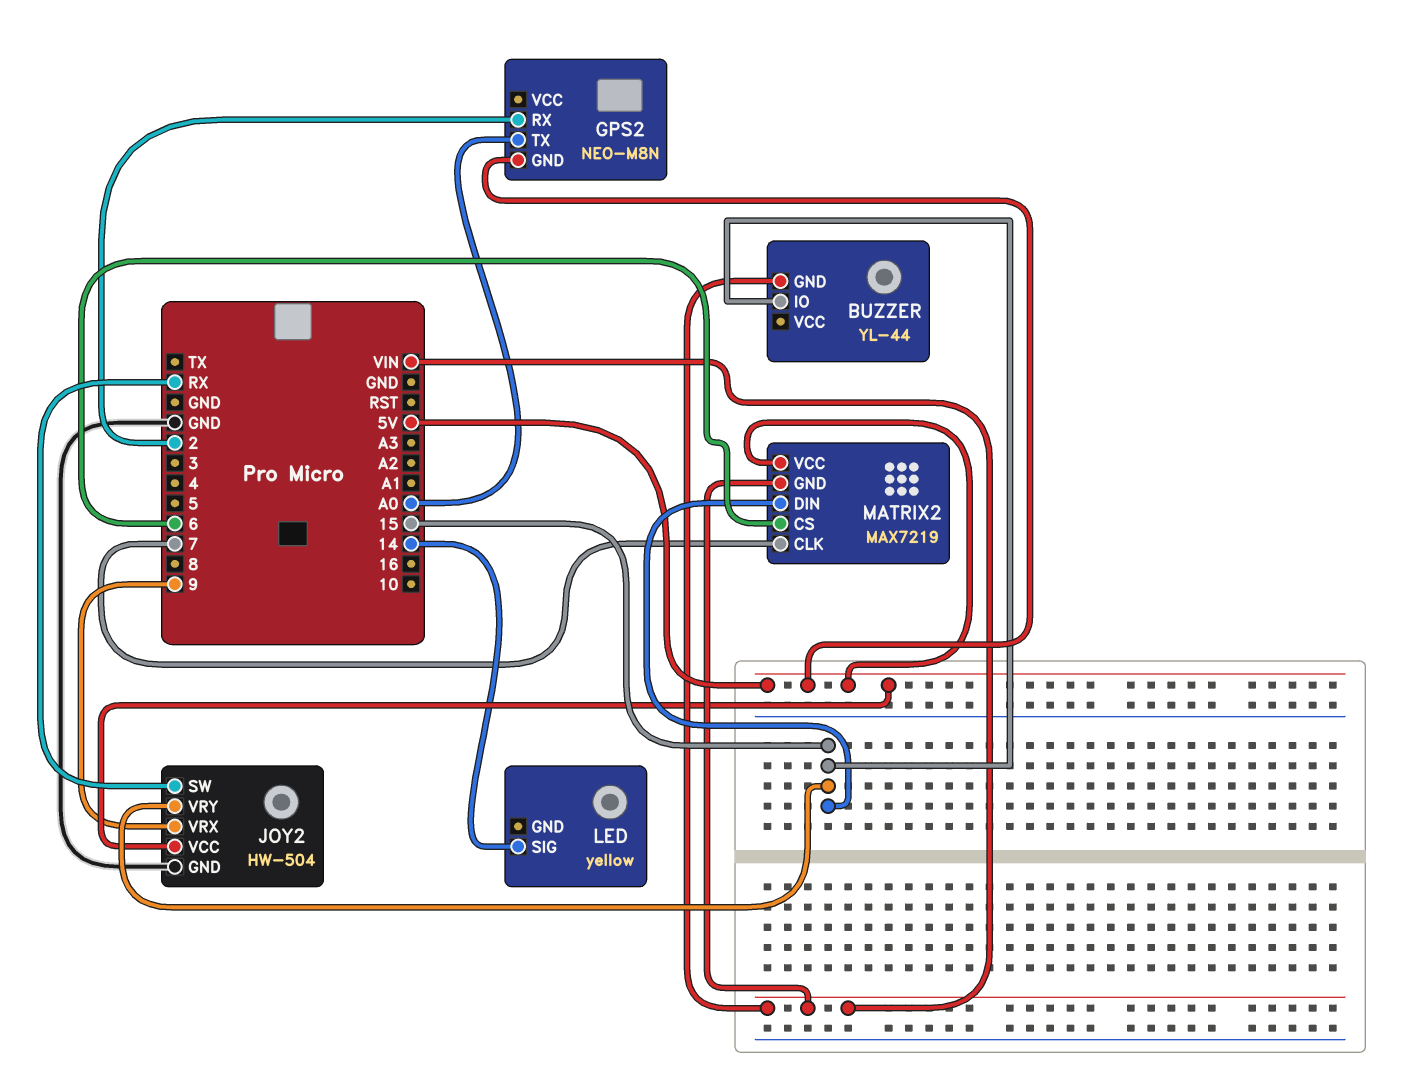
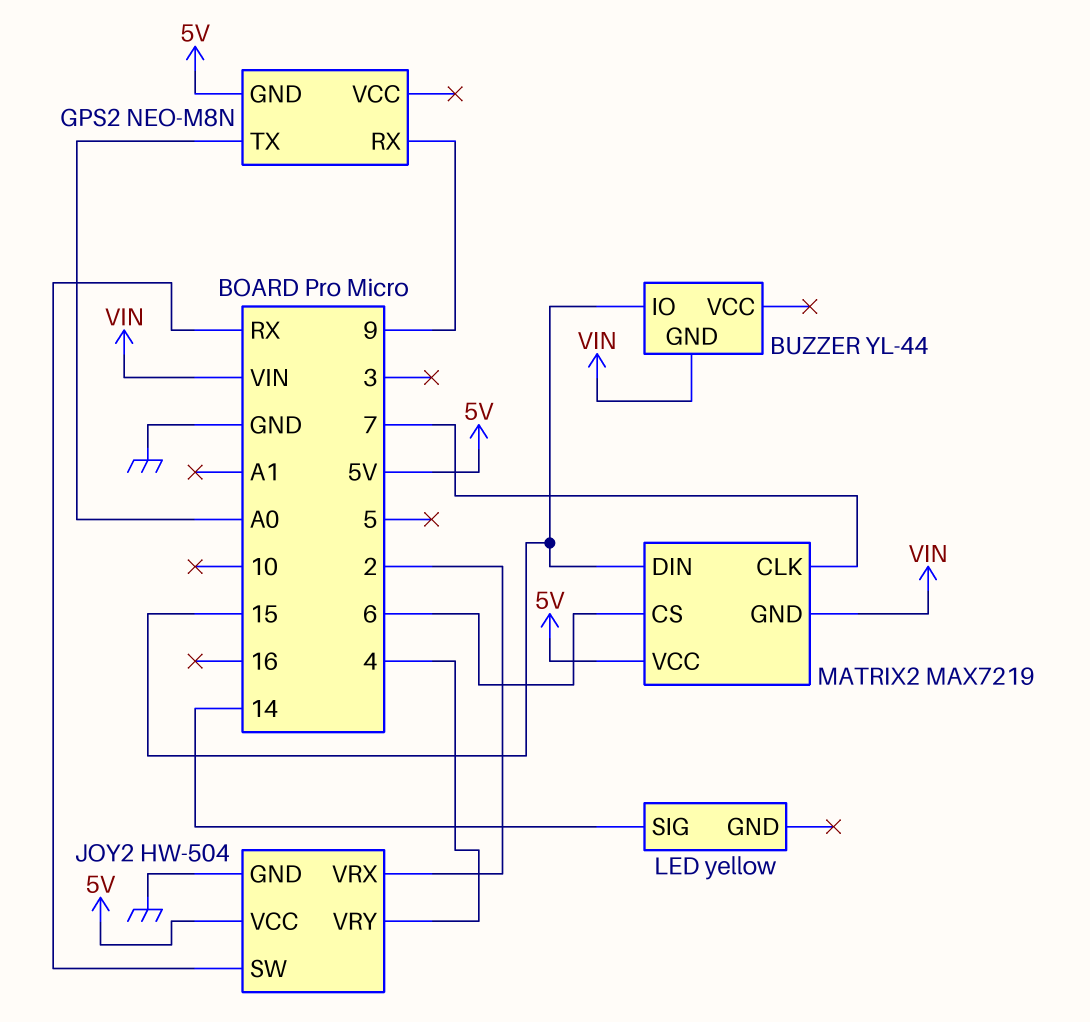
GPS2 pin RX: 2 -> 9
JOY2 pin VRX: 9 -> 2
JOY2 pin VRY: 15 -> 4

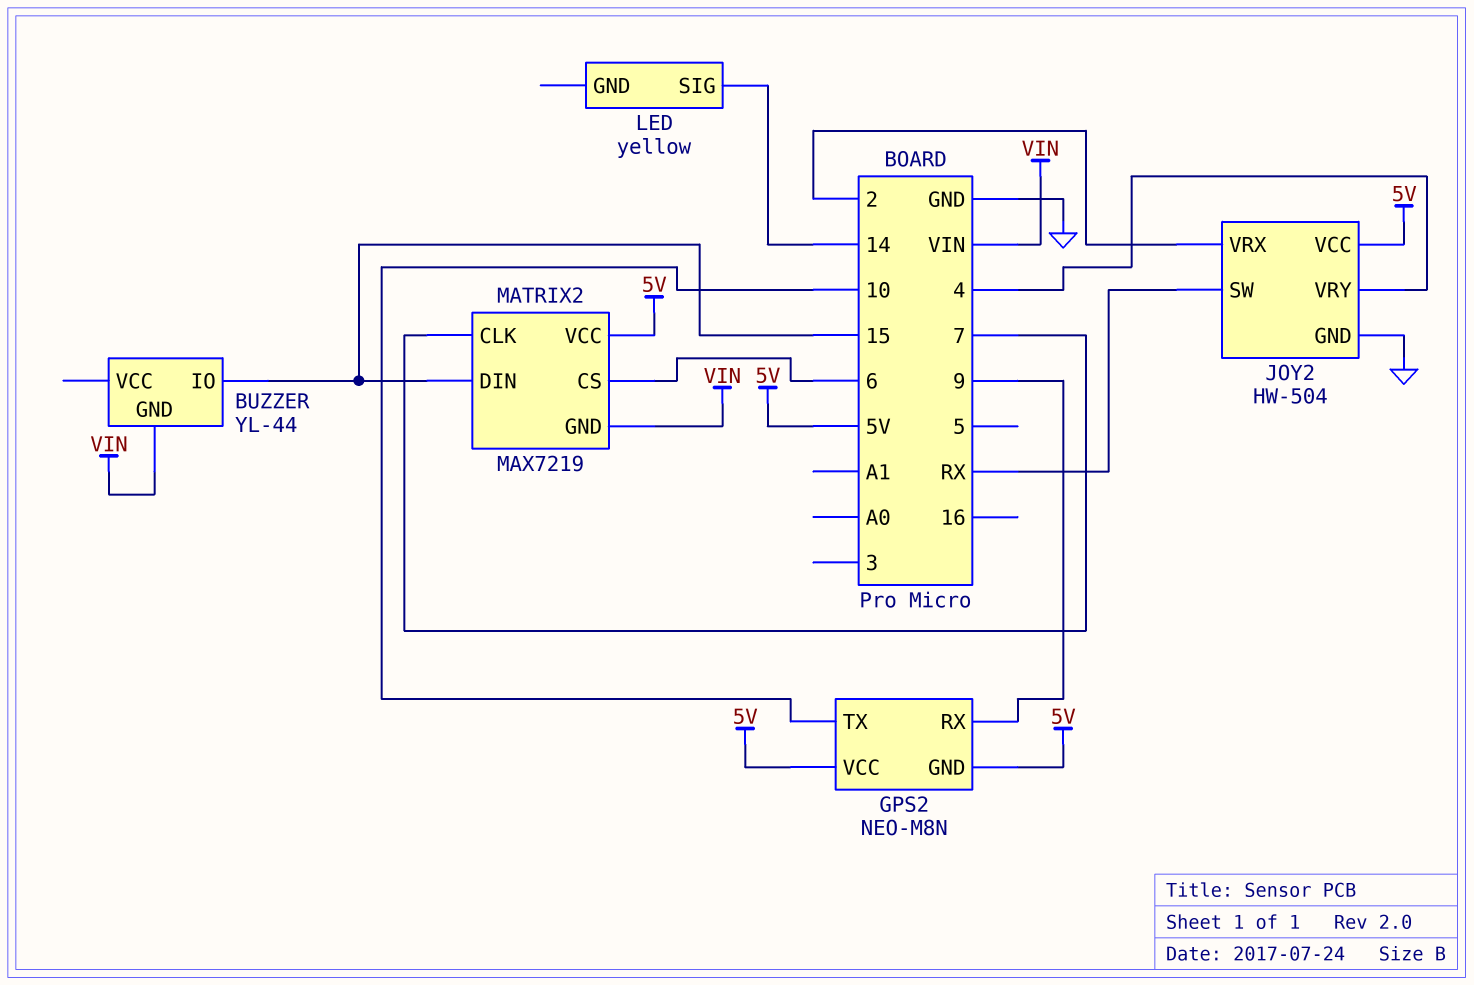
GPS2 pin TX: A0 -> 10
GPS2 pin VCC: none -> 5V

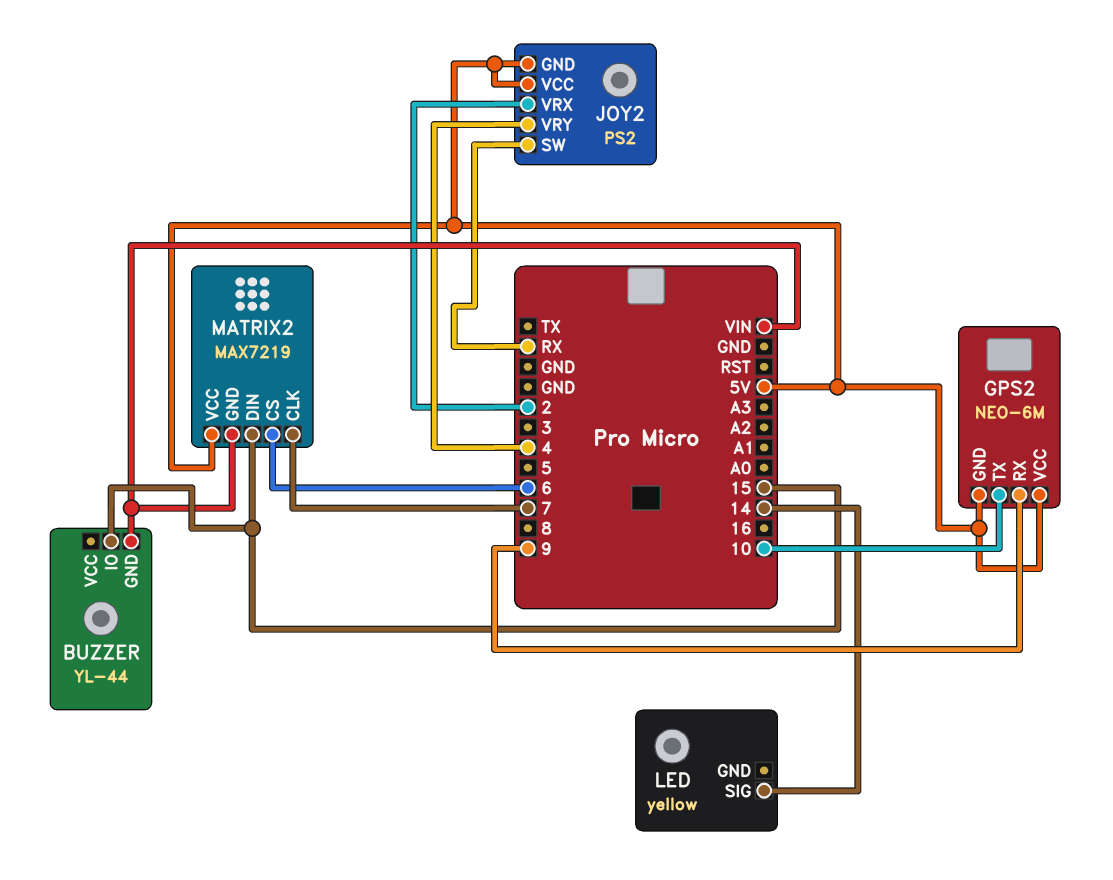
GPS2: NEO-M8N -> NEO-6M
JOY2: HW-504 -> PS2
JOY2 pin GND: GND -> 5V

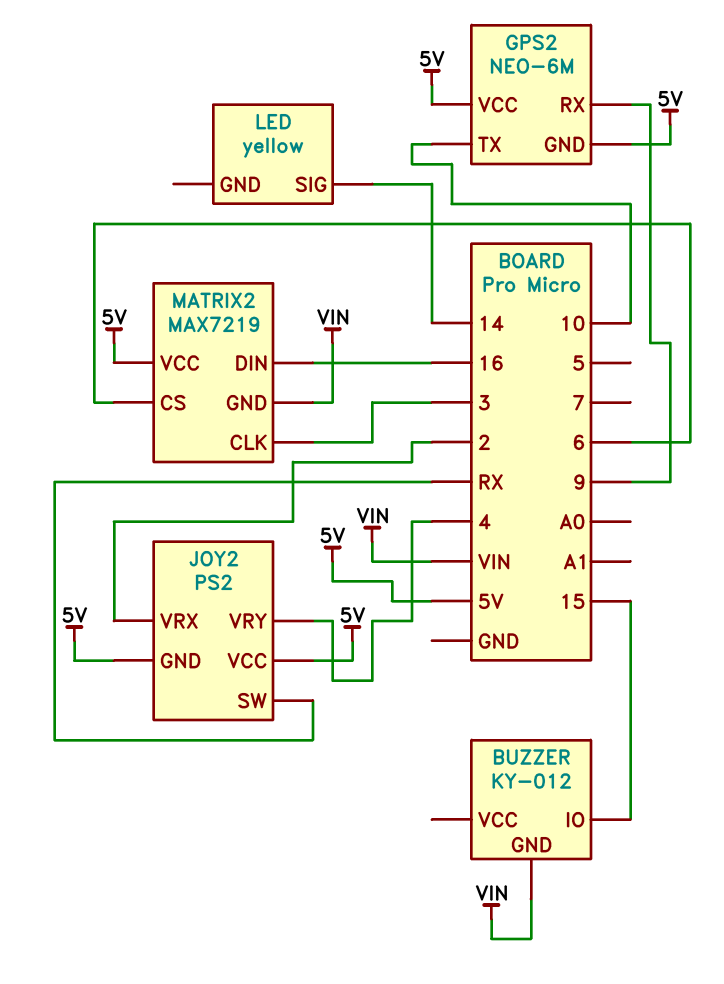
BUZZER: YL-44 -> KY-012
MATRIX2 pin CLK: 7 -> 3
MATRIX2 pin DIN: 15 -> 16

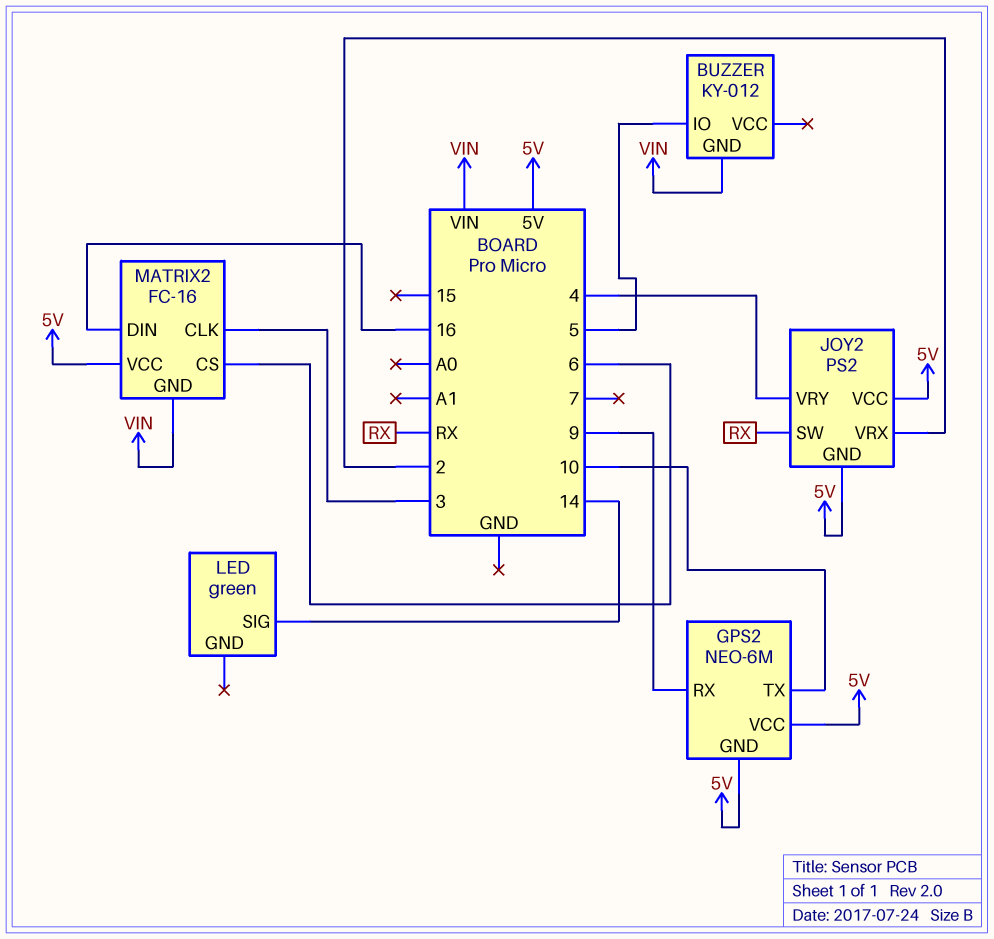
BUZZER pin IO: 15 -> 5
LED: yellow -> green
MATRIX2: MAX7219 -> FC-16

